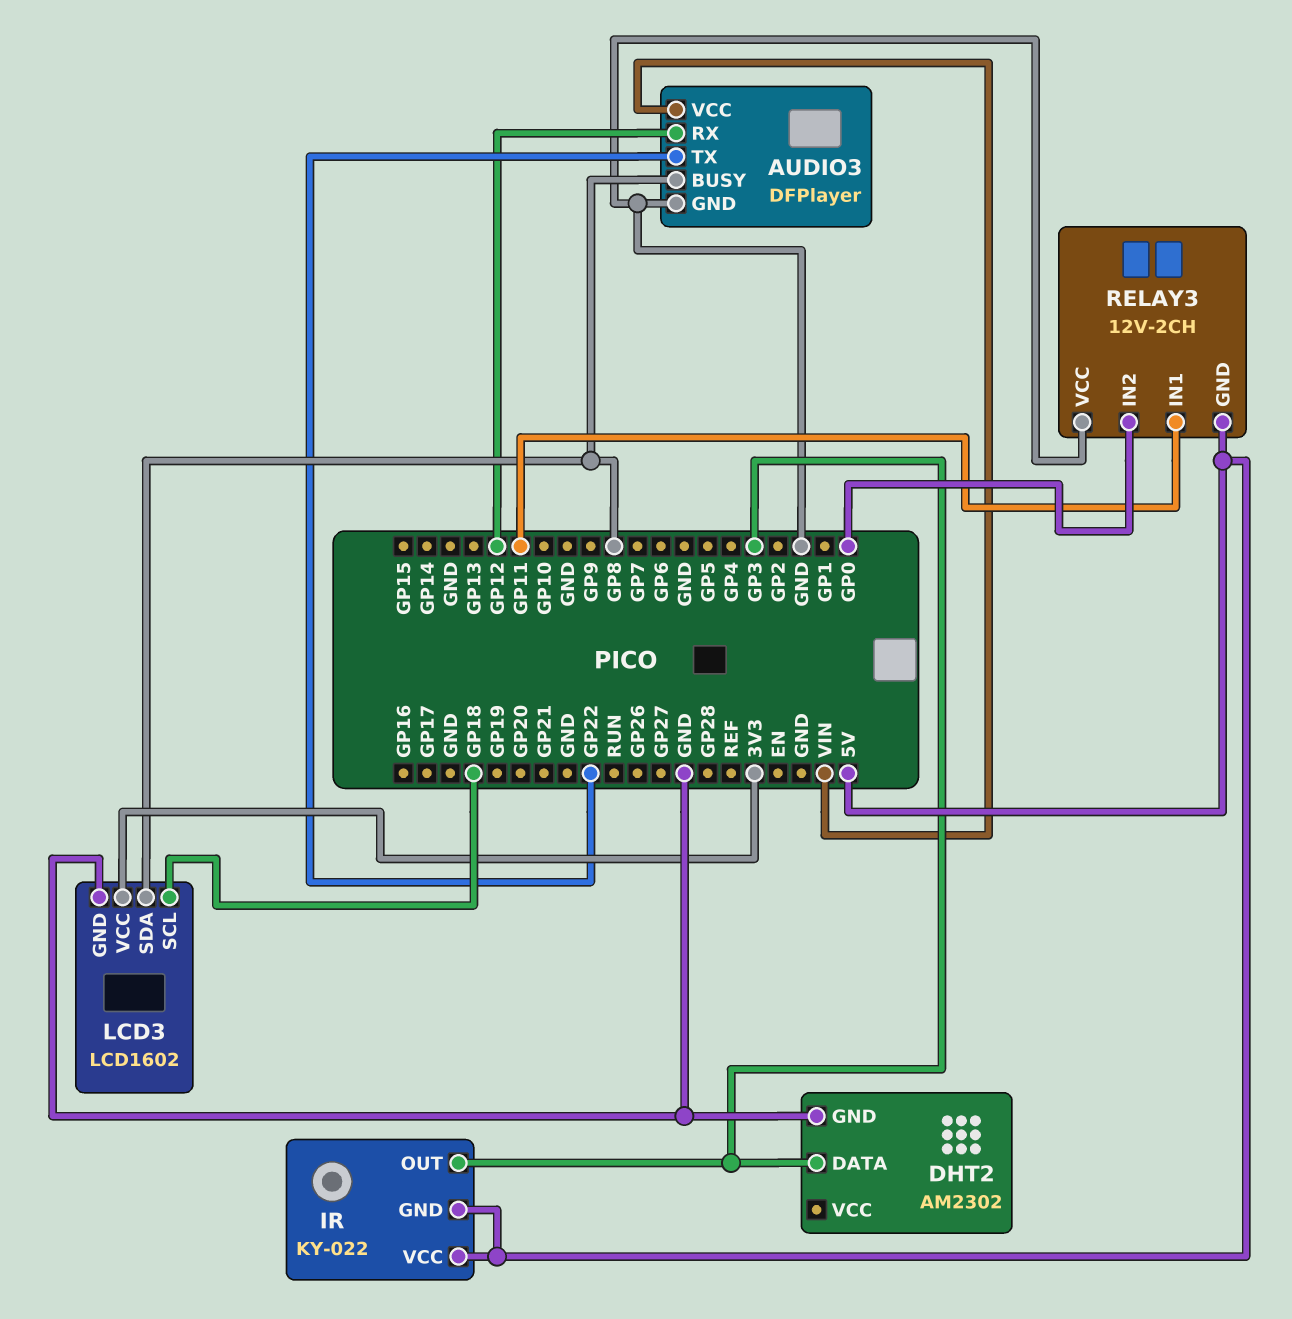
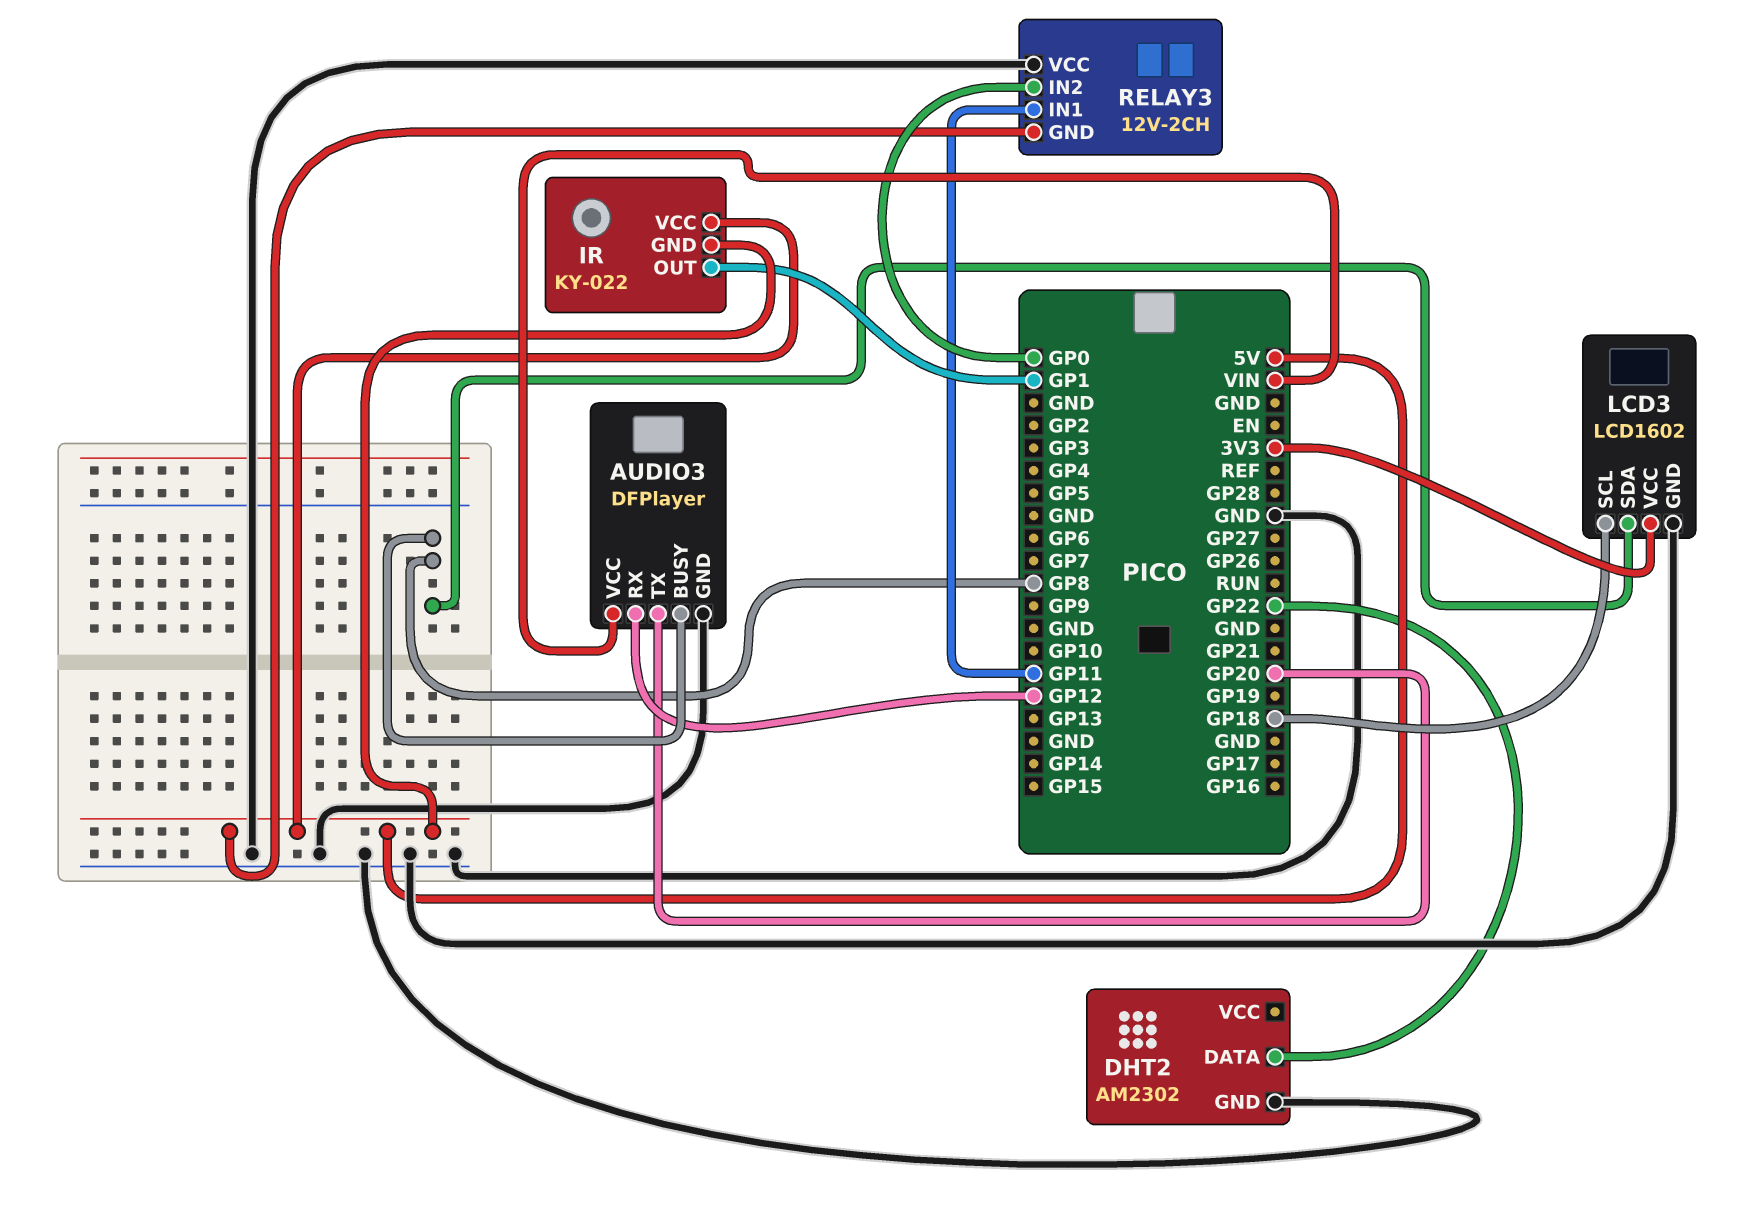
AUDIO3 pin TX: GP22 -> GP20
DHT2 pin DATA: GP3 -> GP22
IR pin OUT: GP3 -> GP1

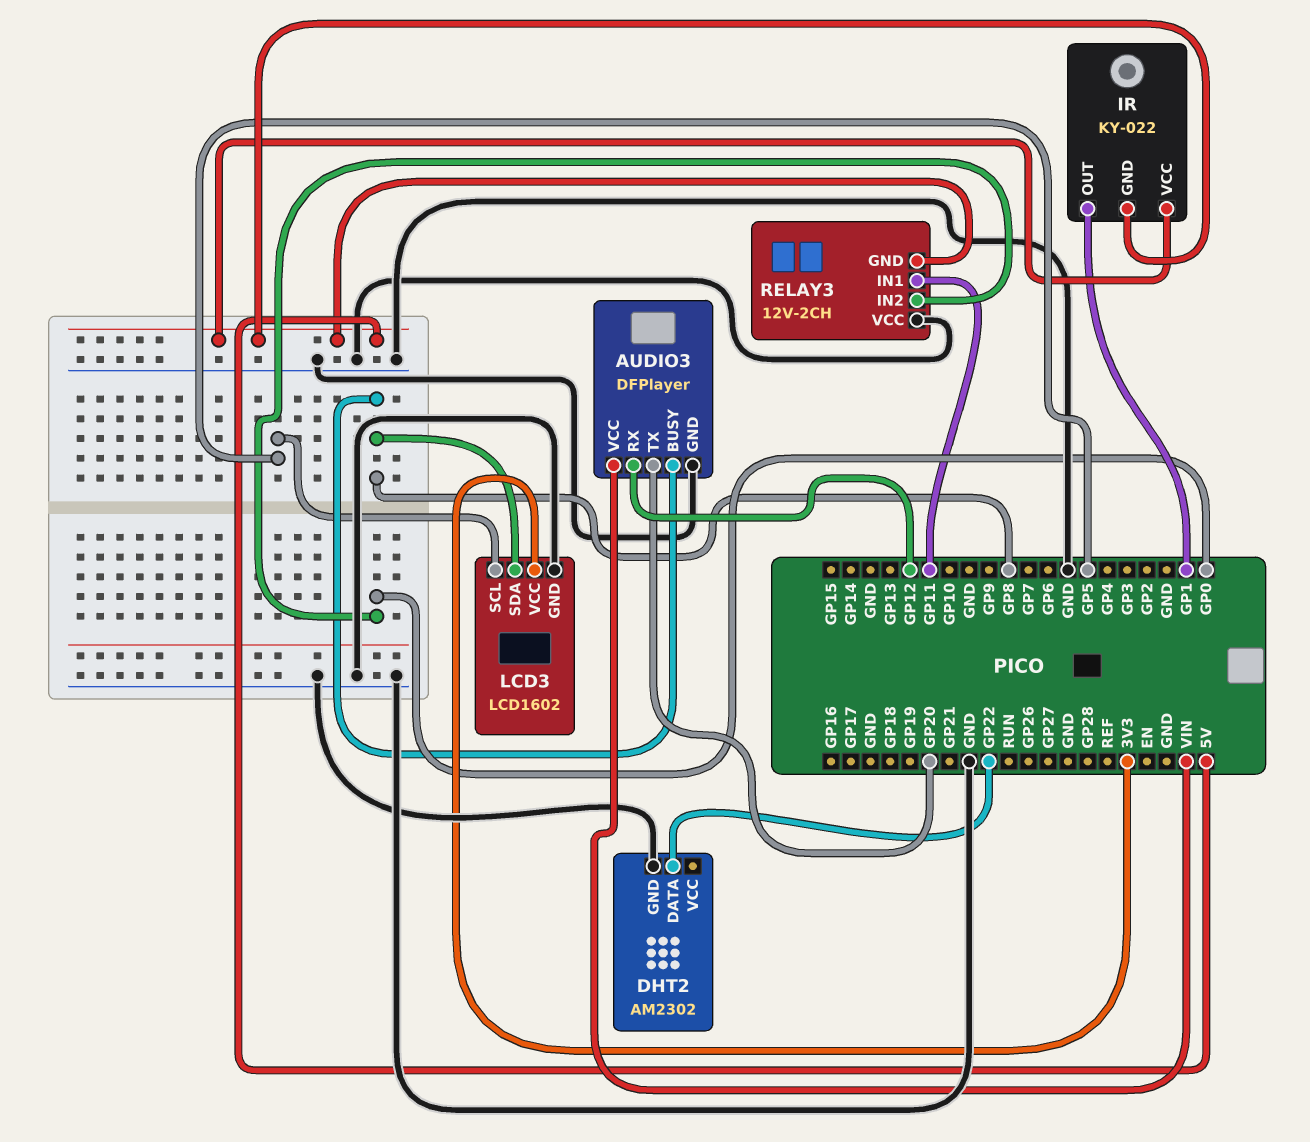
LCD3 pin SCL: GP18 -> GP5

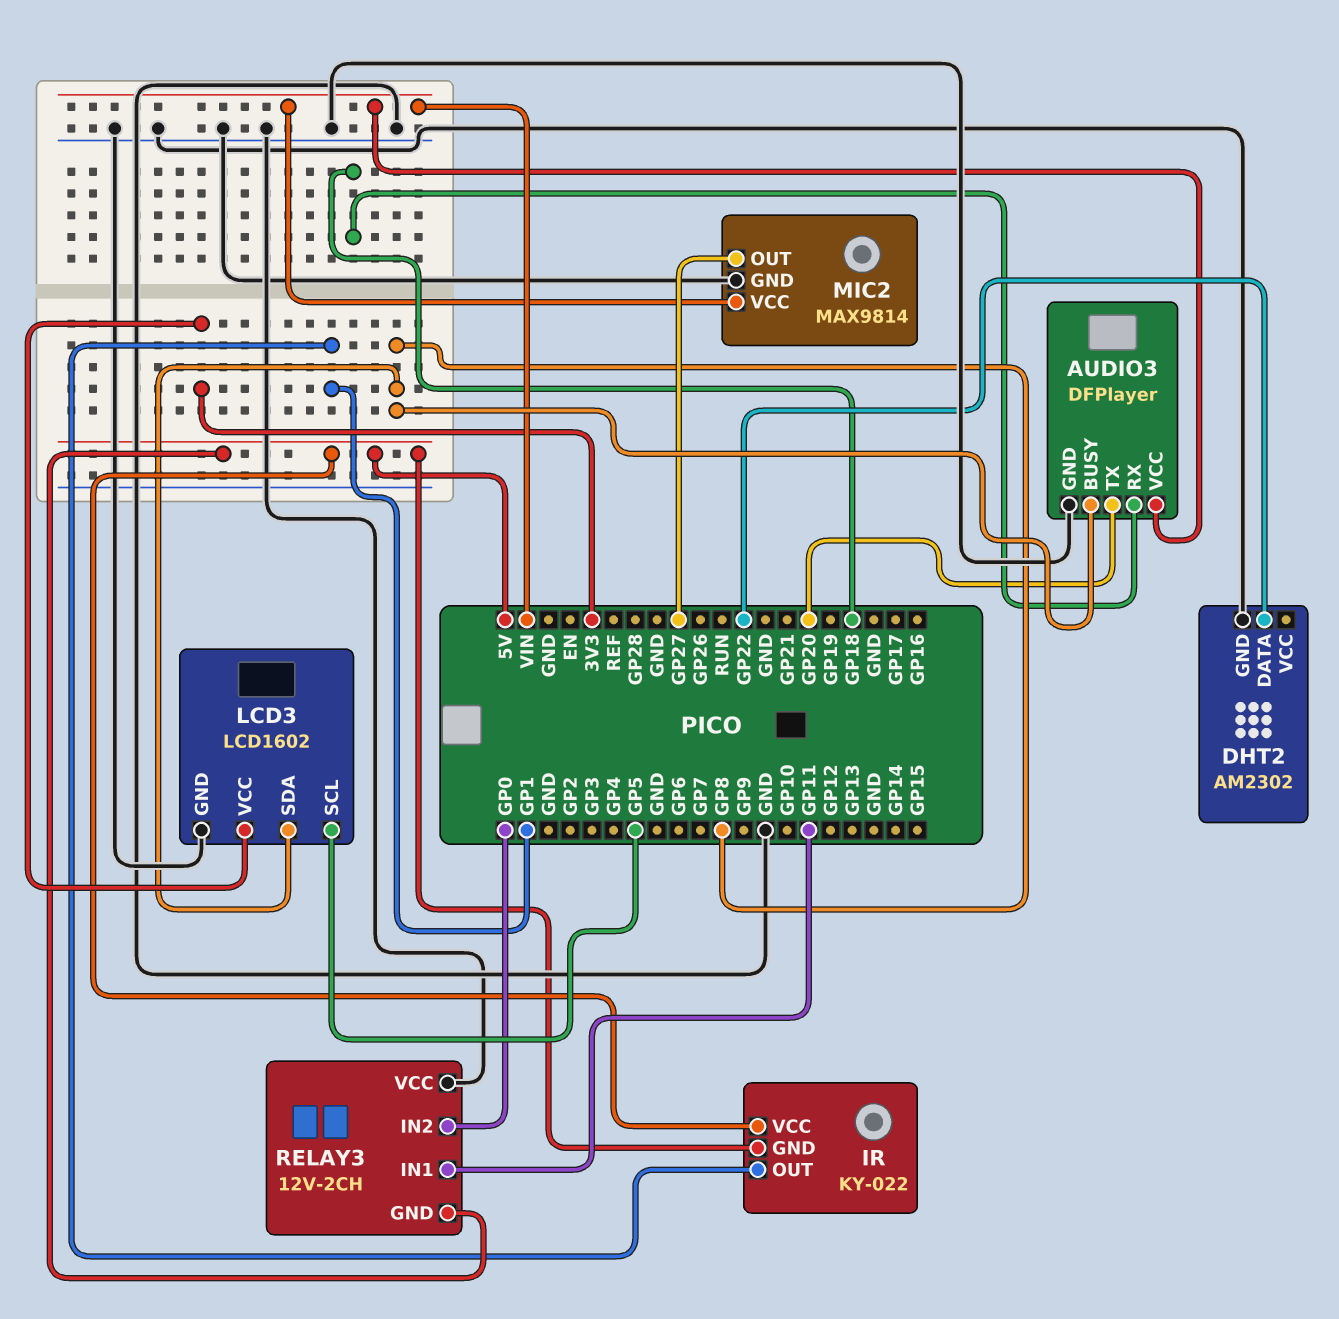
AUDIO3 pin RX: GP12 -> GP18
MIC2: none -> MAX9814
MIC2 pin GND: none -> GND
MIC2 pin OUT: none -> GP27
MIC2 pin VCC: none -> VIN

